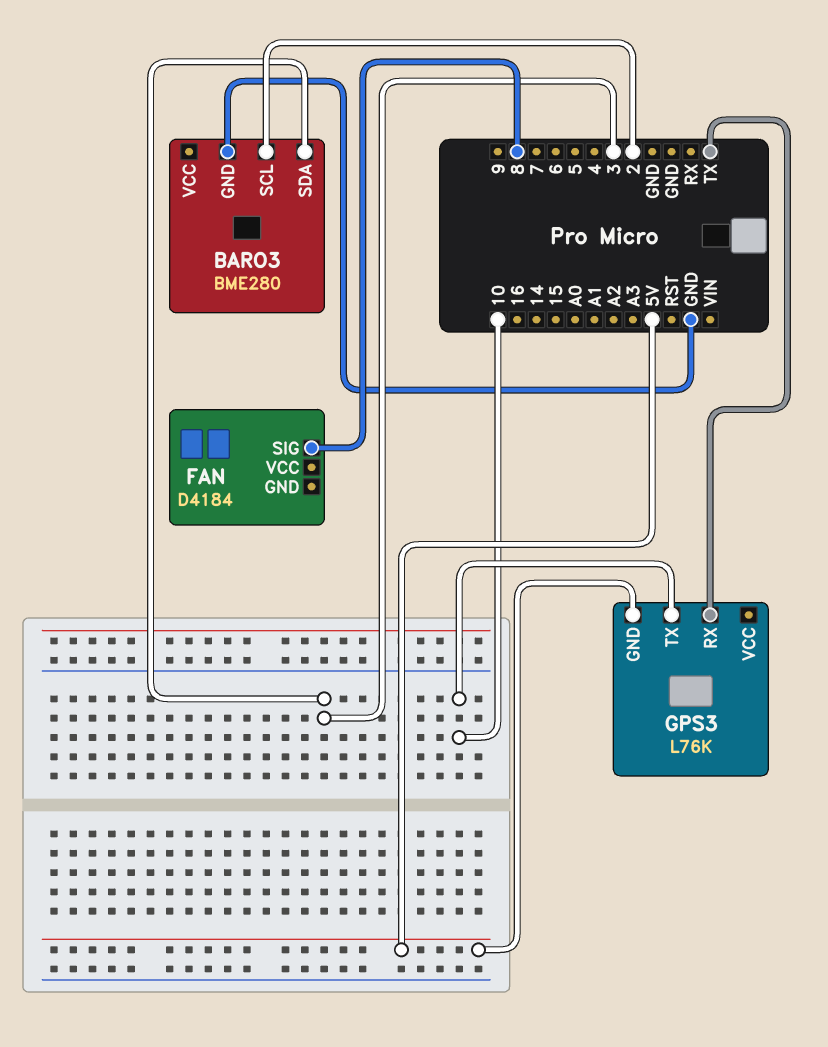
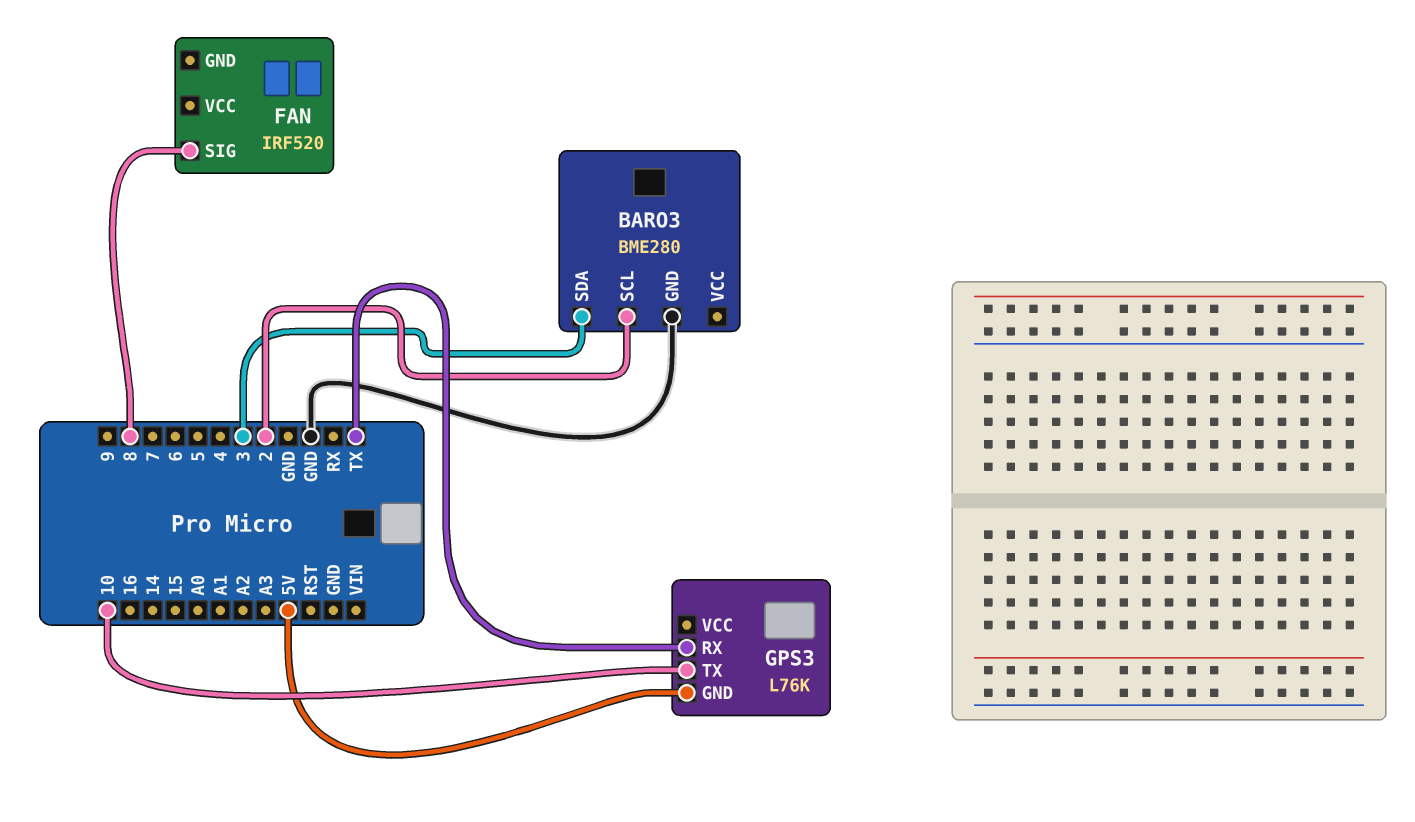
FAN: D4184 -> IRF520

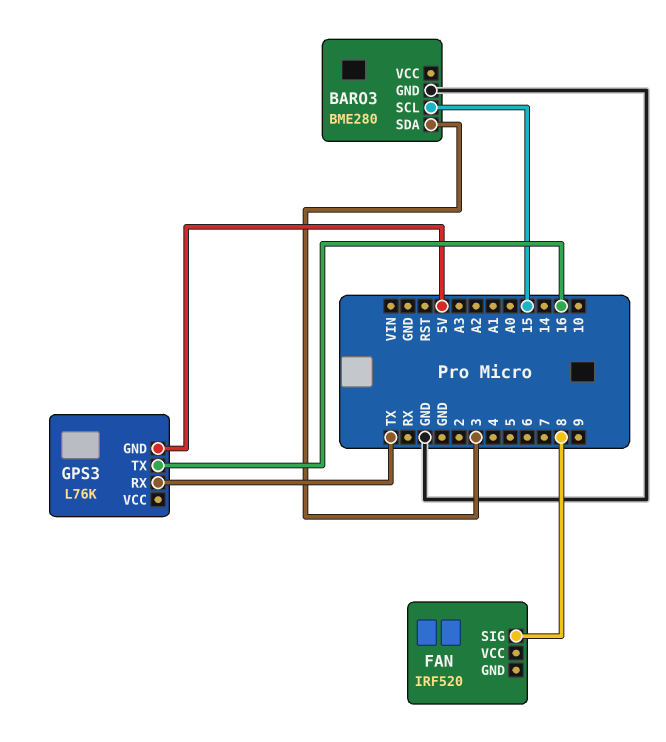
BARO3 pin SCL: 2 -> 15
GPS3 pin TX: 10 -> 16

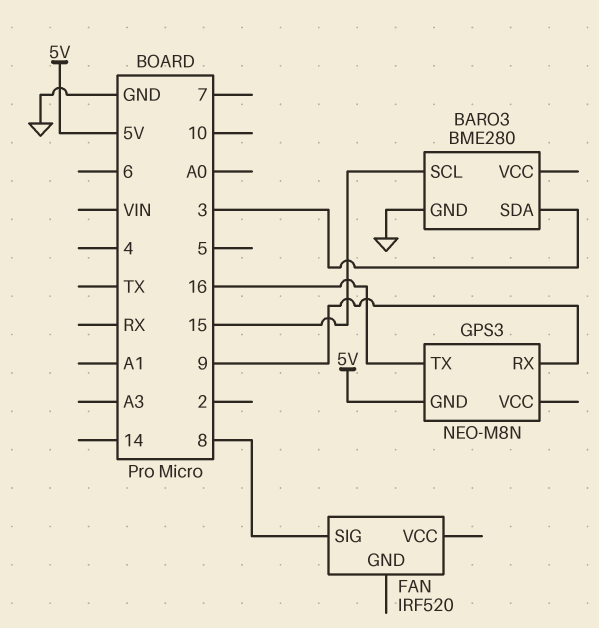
GPS3: L76K -> NEO-M8N
GPS3 pin RX: TX -> 9

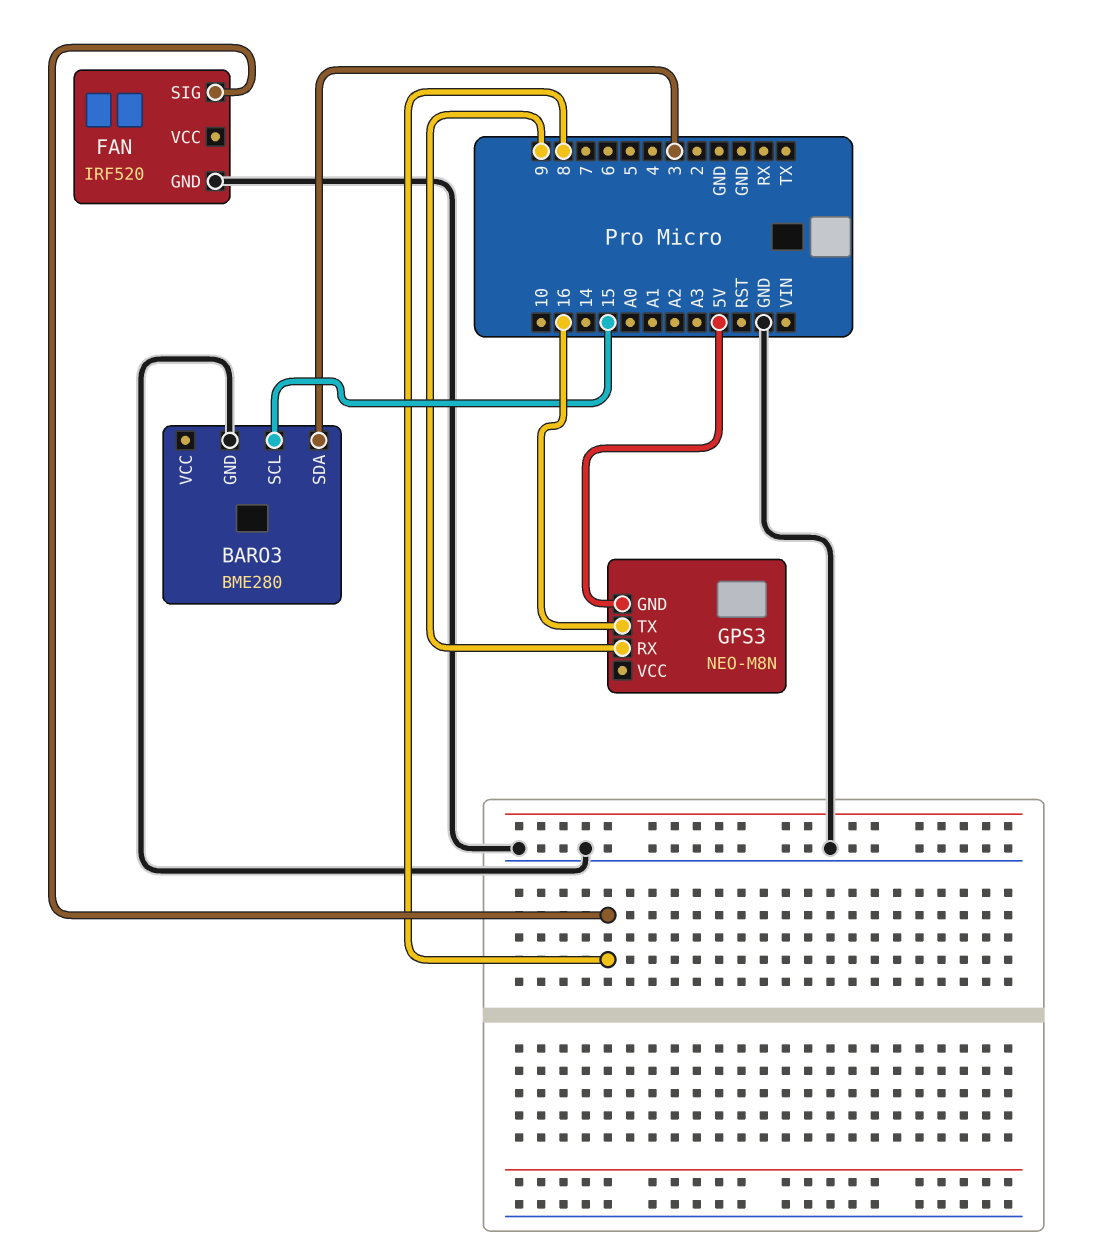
FAN pin GND: none -> GND

